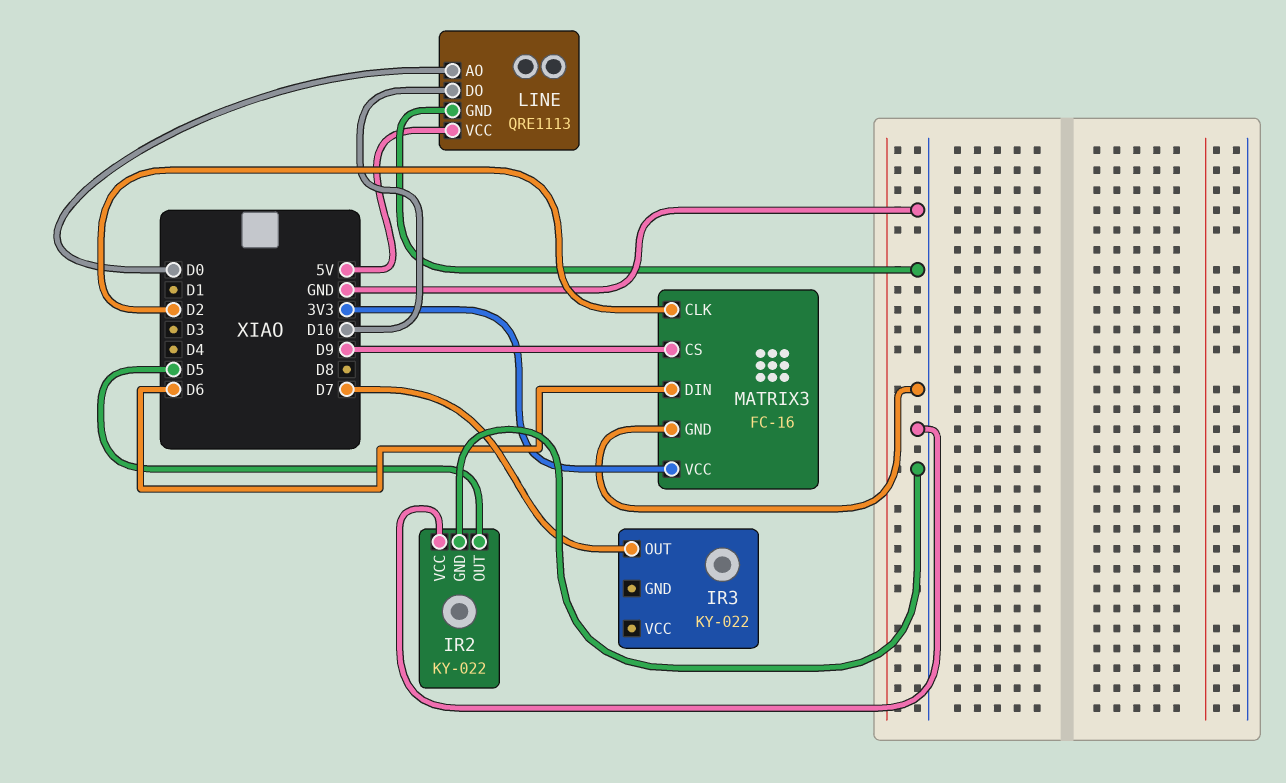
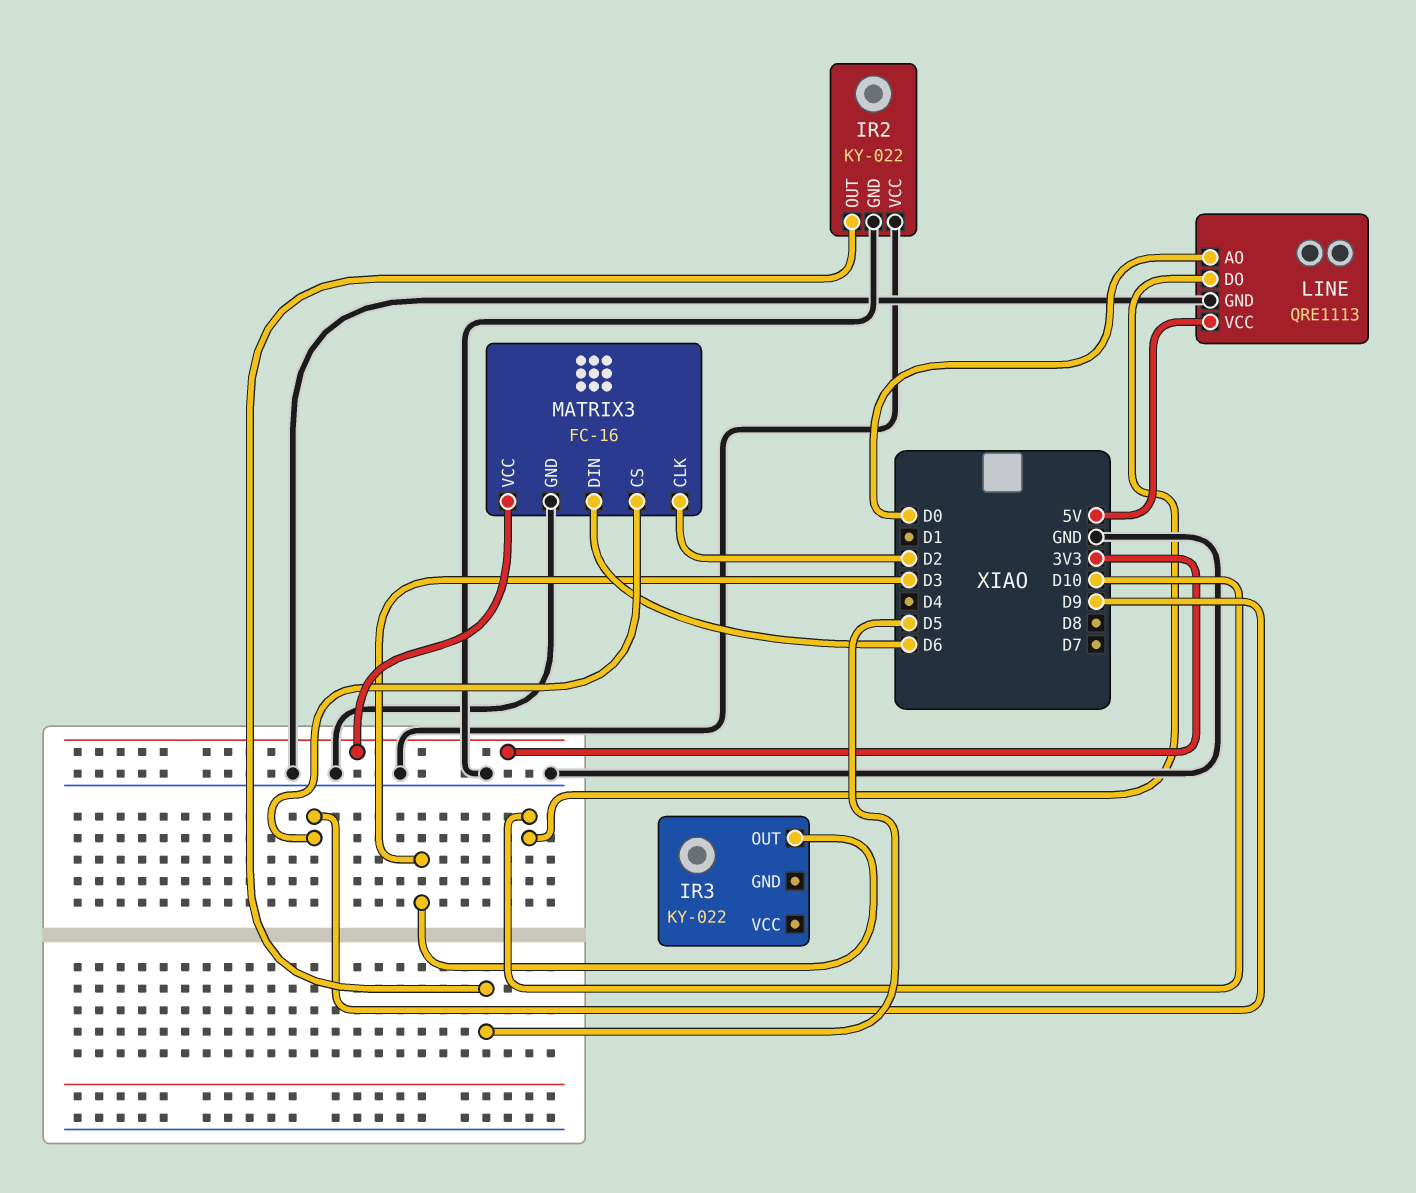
IR3 pin OUT: D7 -> D3

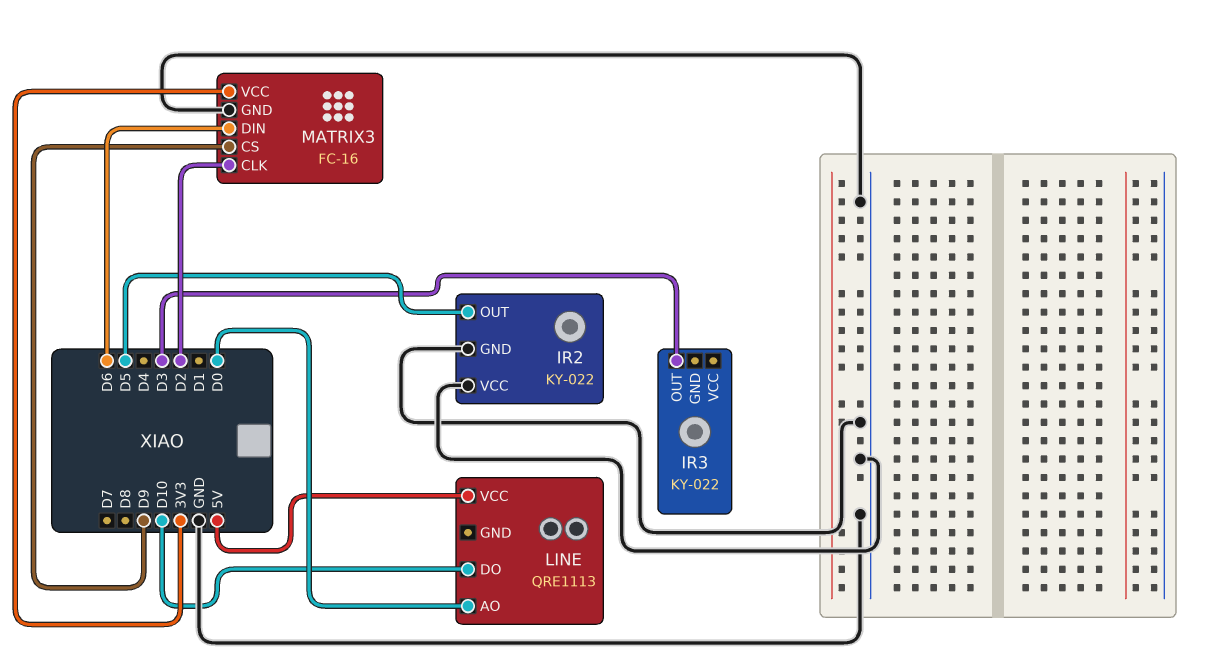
LINE pin GND: GND -> none

